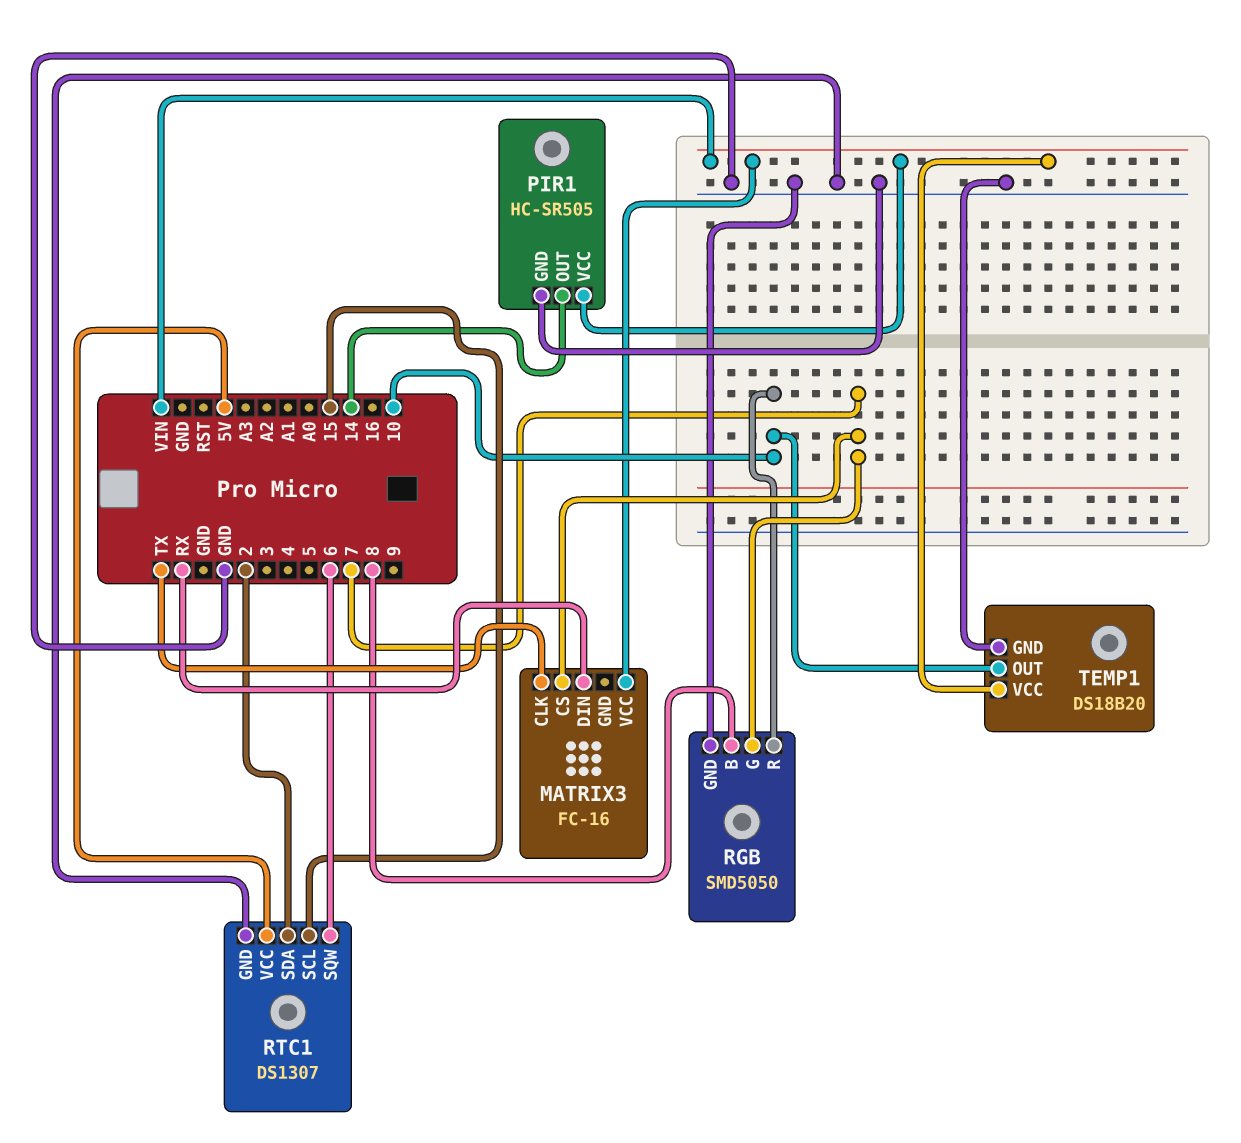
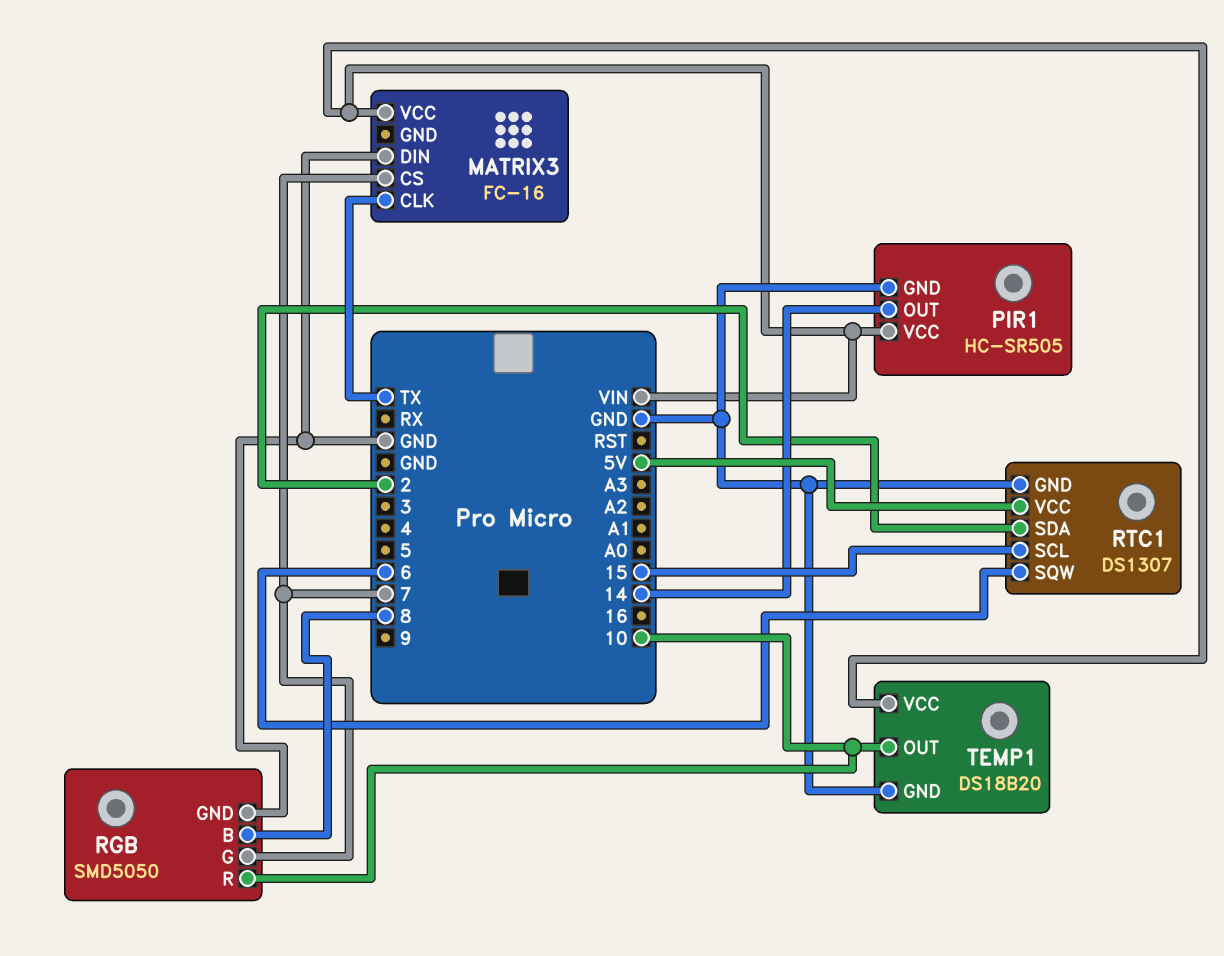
MATRIX3 pin DIN: RX -> GND

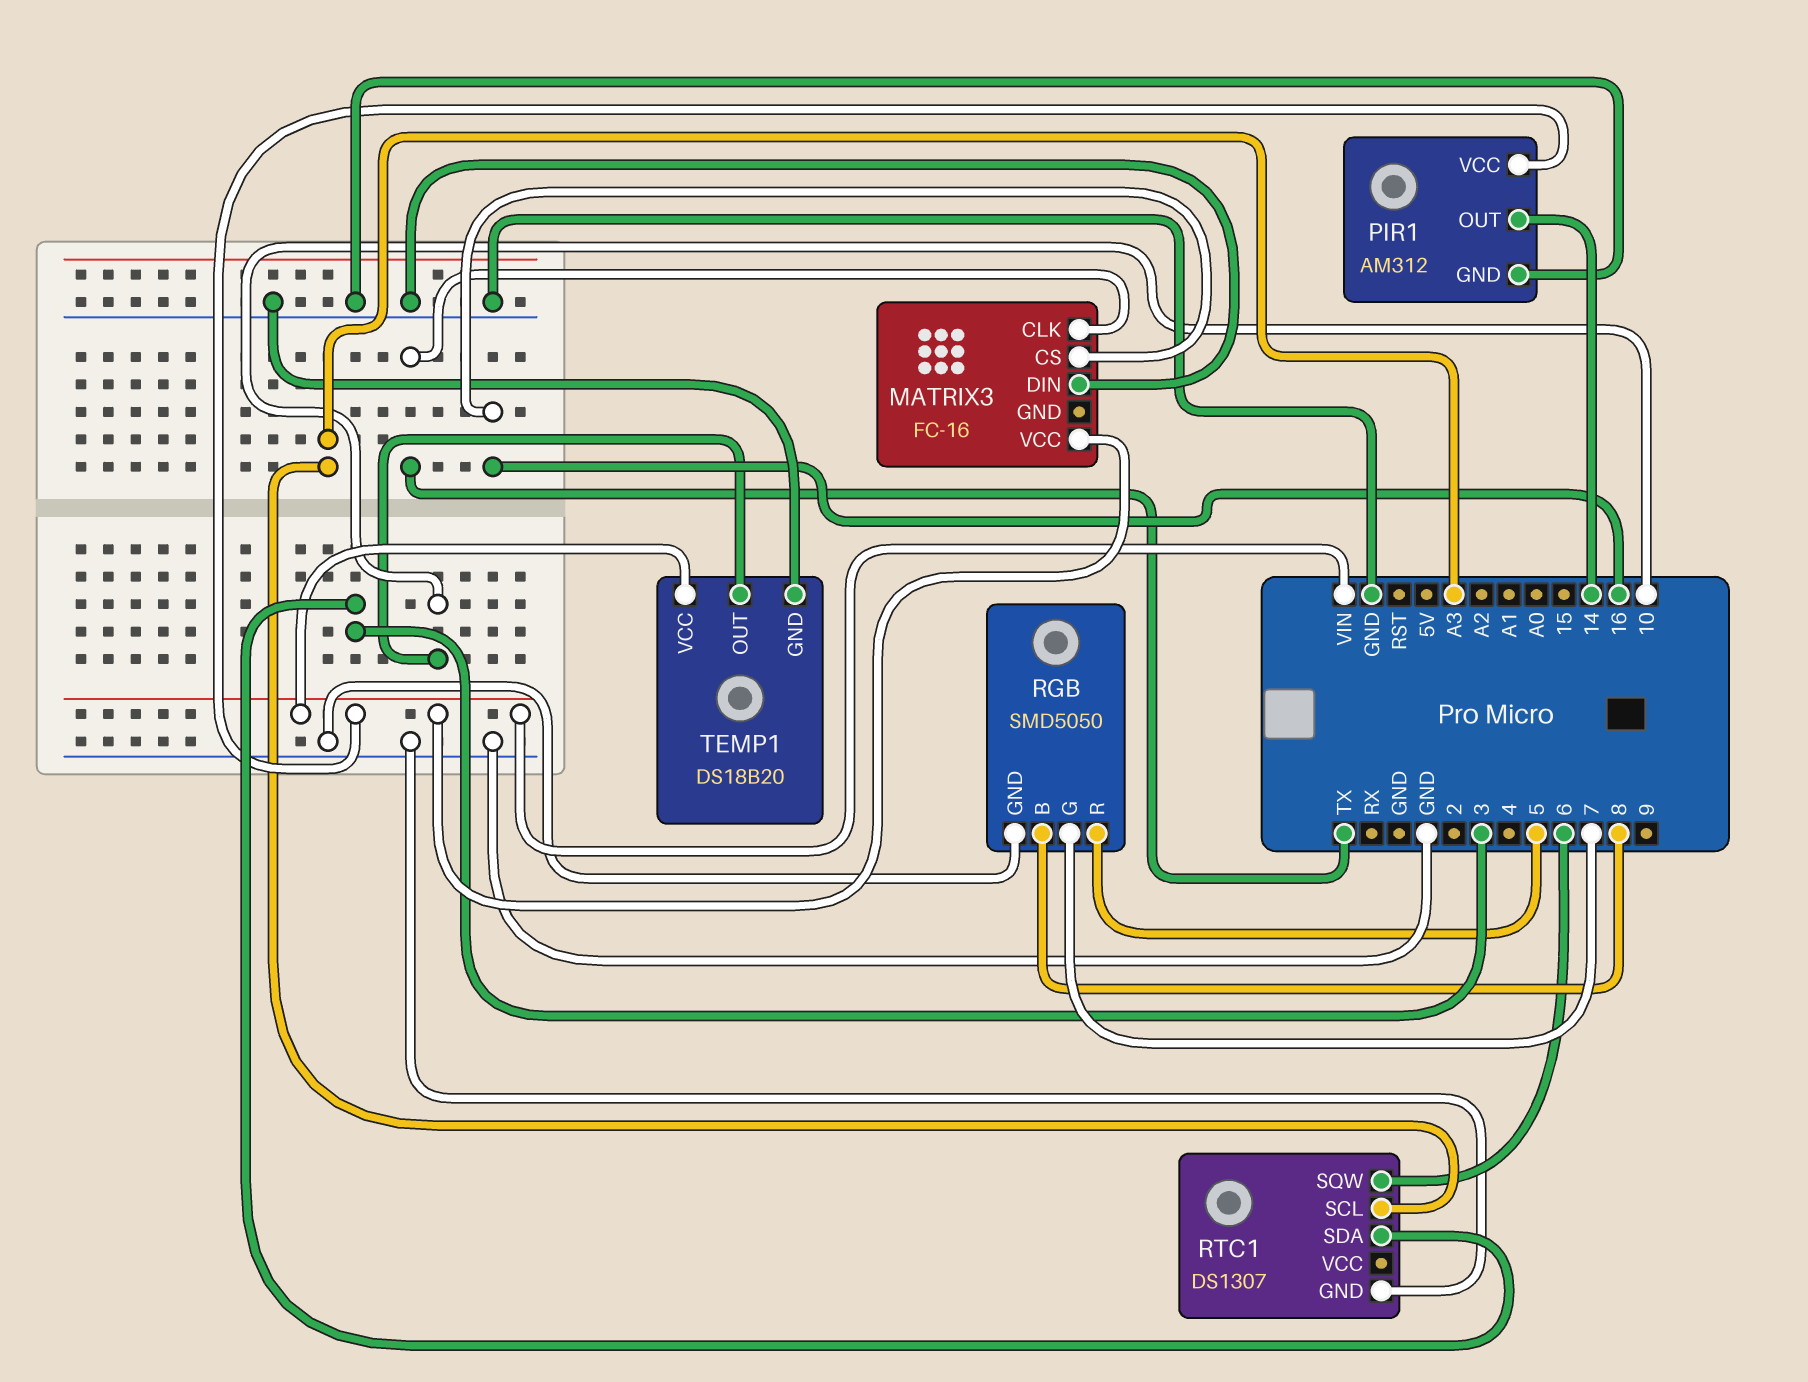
MATRIX3 pin CS: 7 -> 16
PIR1: HC-SR505 -> AM312
RGB pin R: 10 -> 5
RTC1 pin SCL: 15 -> A3
RTC1 pin SDA: 2 -> 3
RTC1 pin VCC: 5V -> none

